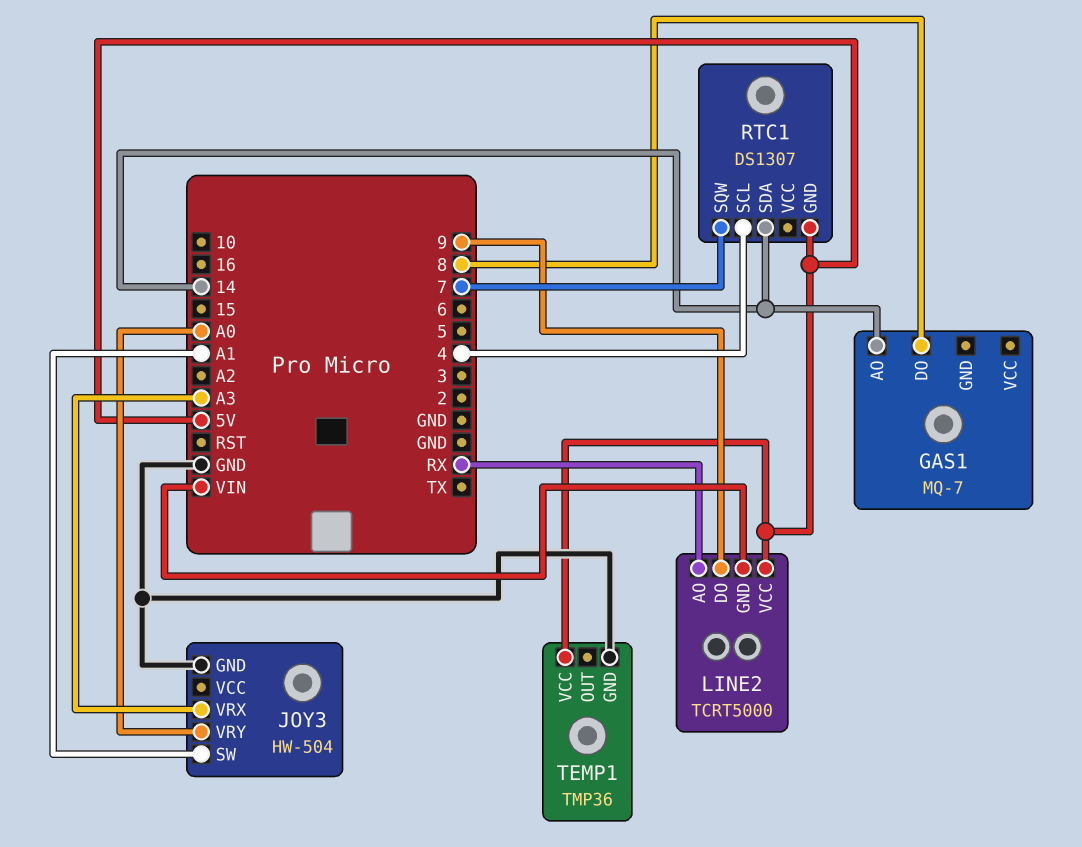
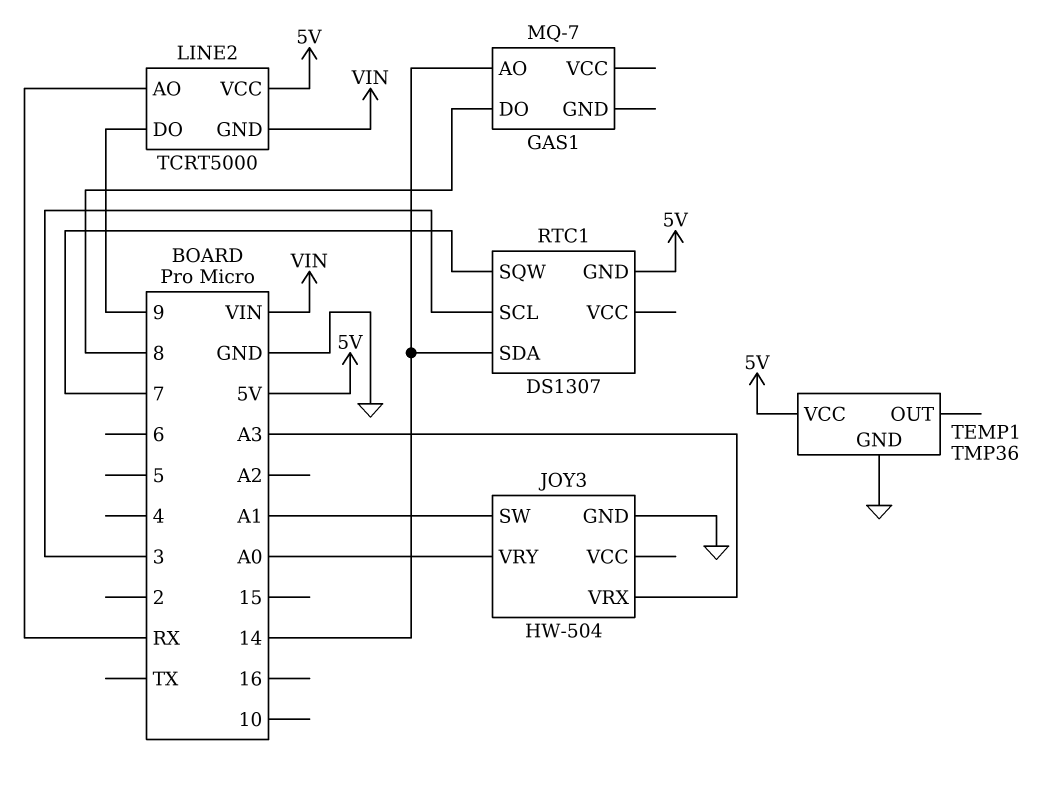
RTC1 pin SCL: 4 -> 3

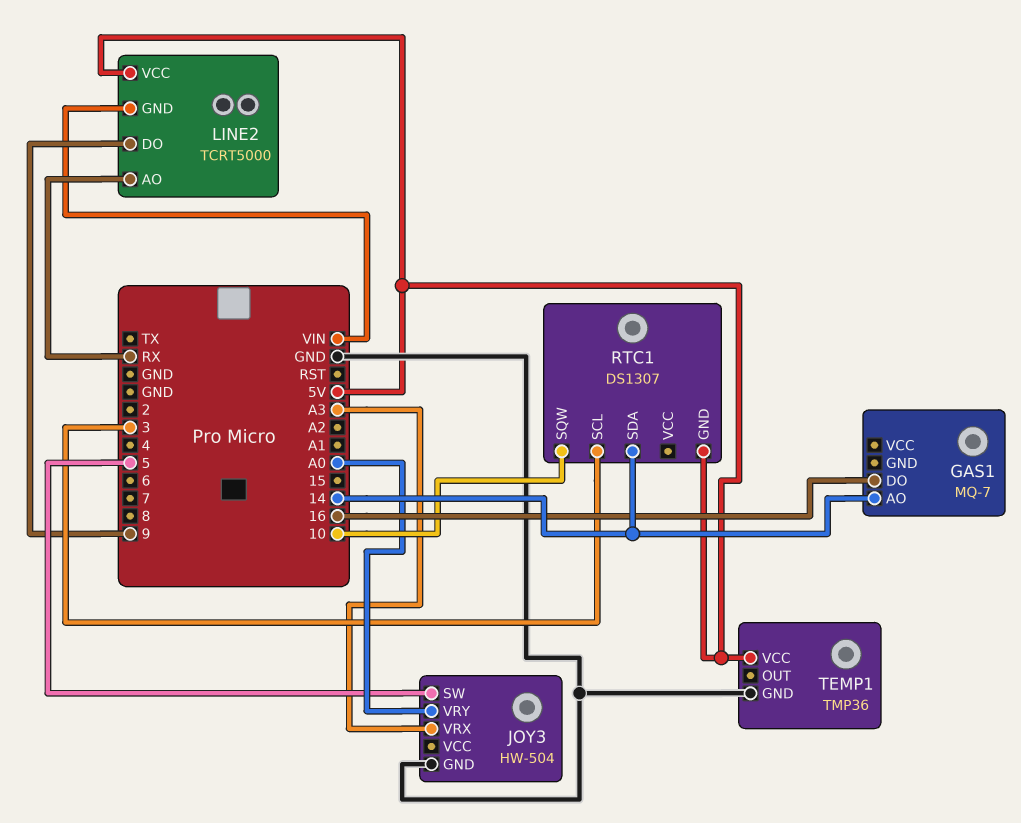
GAS1 pin DO: 8 -> 16
JOY3 pin SW: A1 -> 5
RTC1 pin SQW: 7 -> 10

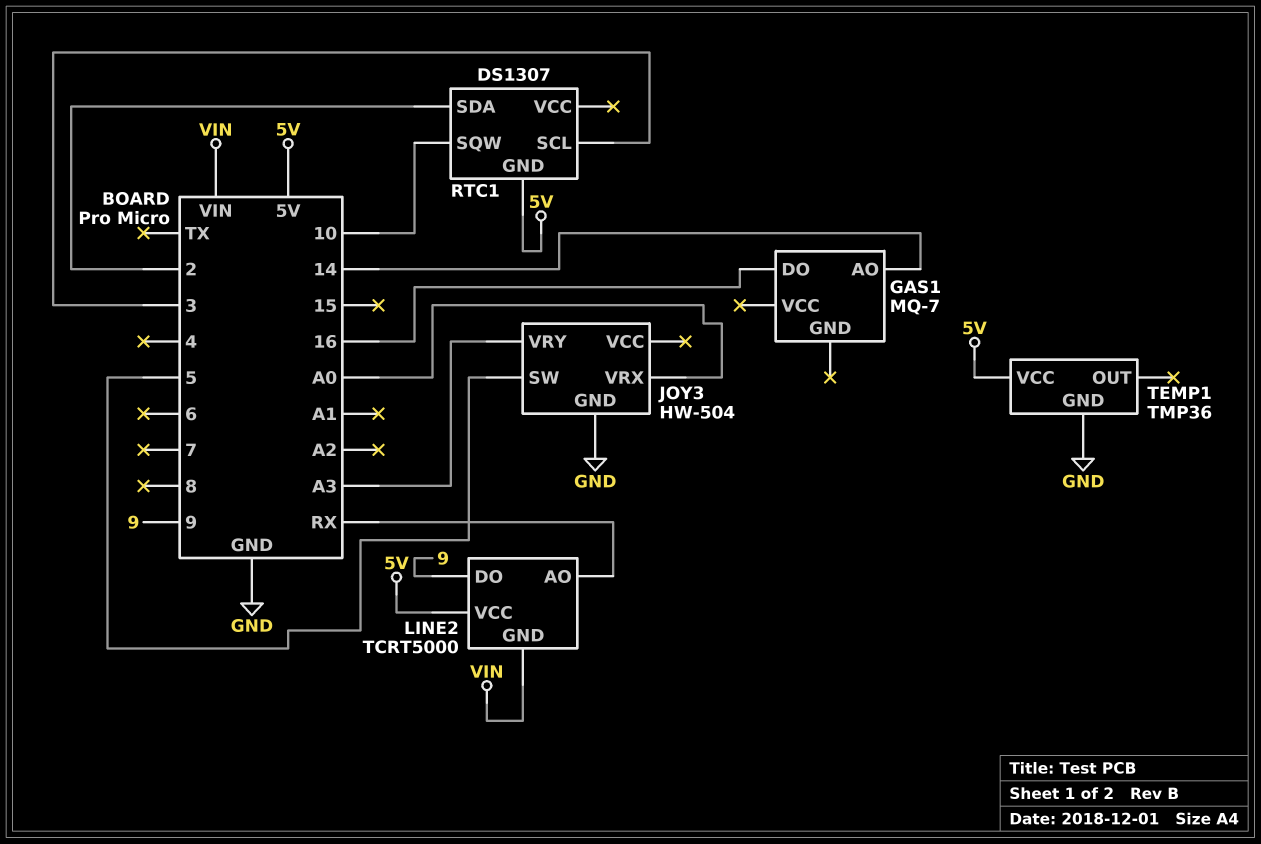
JOY3 pin VRX: A3 -> A0
JOY3 pin VRY: A0 -> A3
RTC1 pin SDA: 14 -> 2

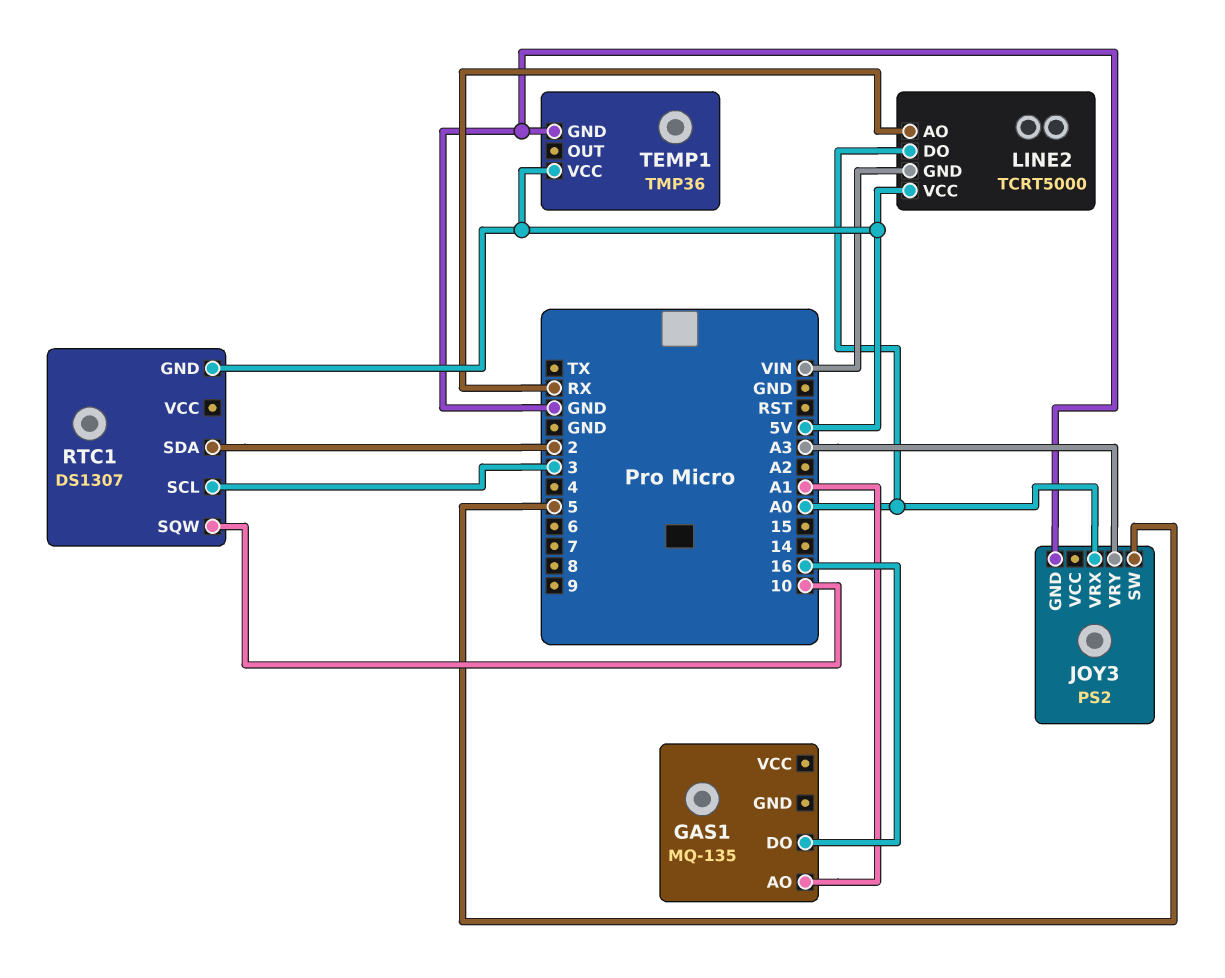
GAS1: MQ-7 -> MQ-135
GAS1 pin AO: 14 -> A1
JOY3: HW-504 -> PS2
LINE2 pin DO: 9 -> A0

